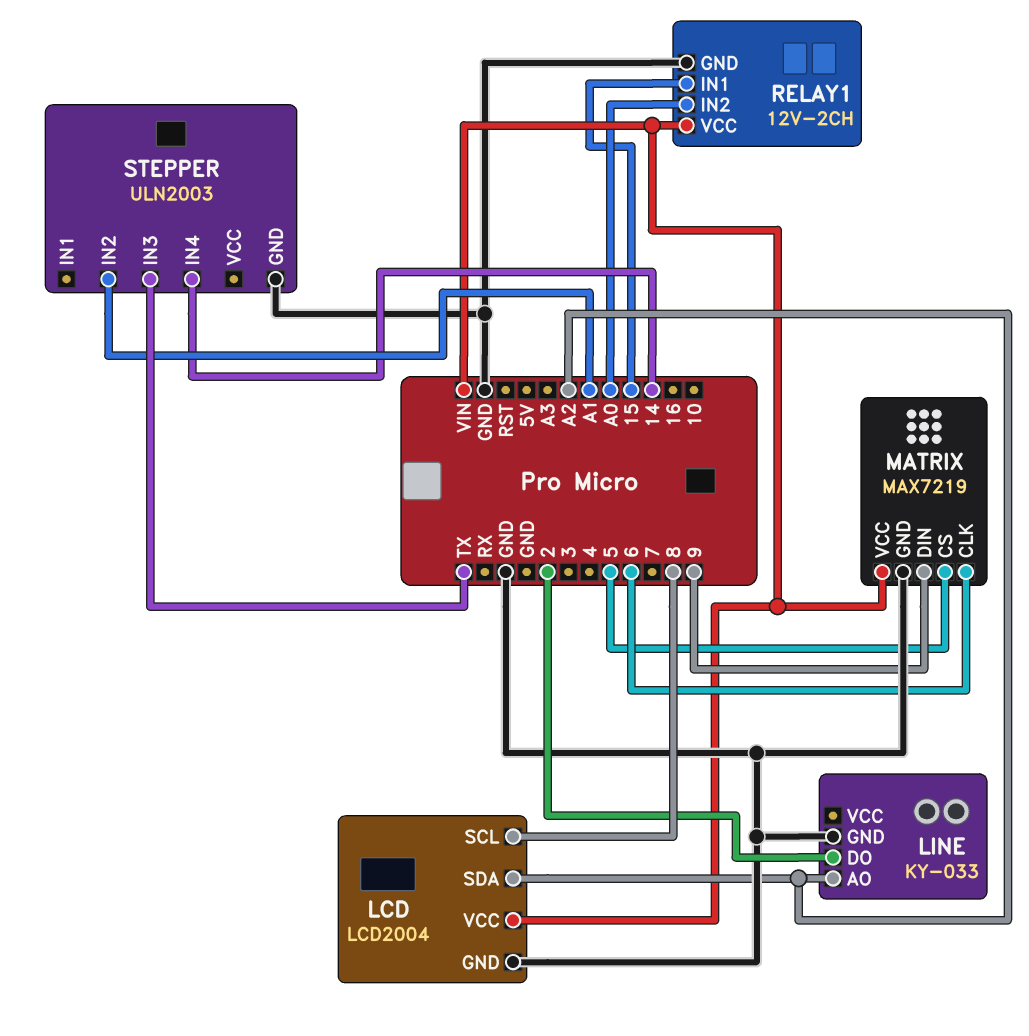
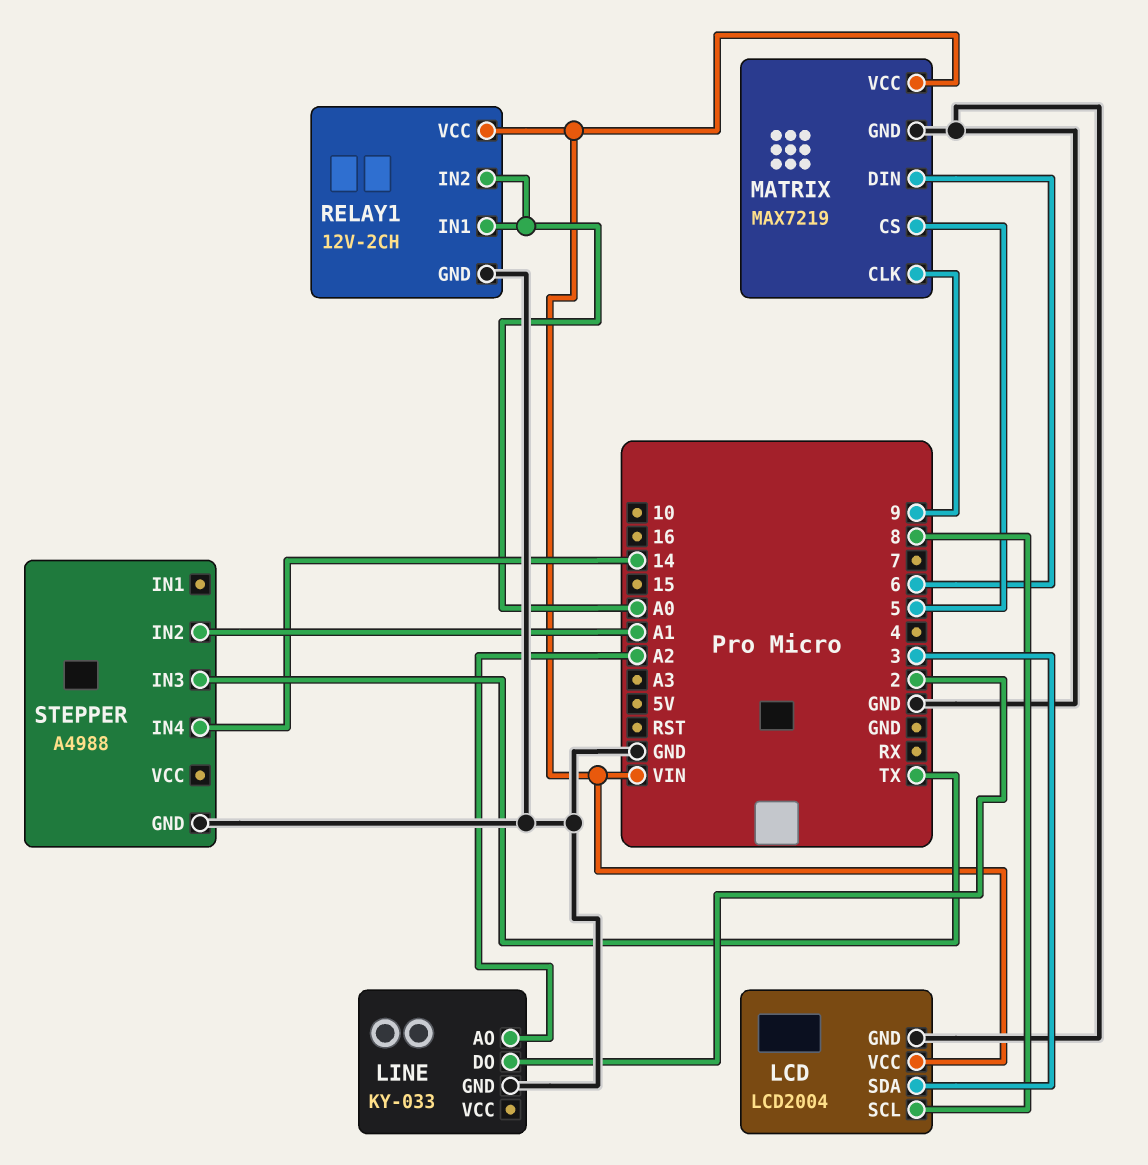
LCD pin SDA: A2 -> 3
MATRIX pin CLK: 6 -> 9
MATRIX pin DIN: 9 -> 6
RELAY1 pin IN1: 15 -> A0
STEPPER: ULN2003 -> A4988

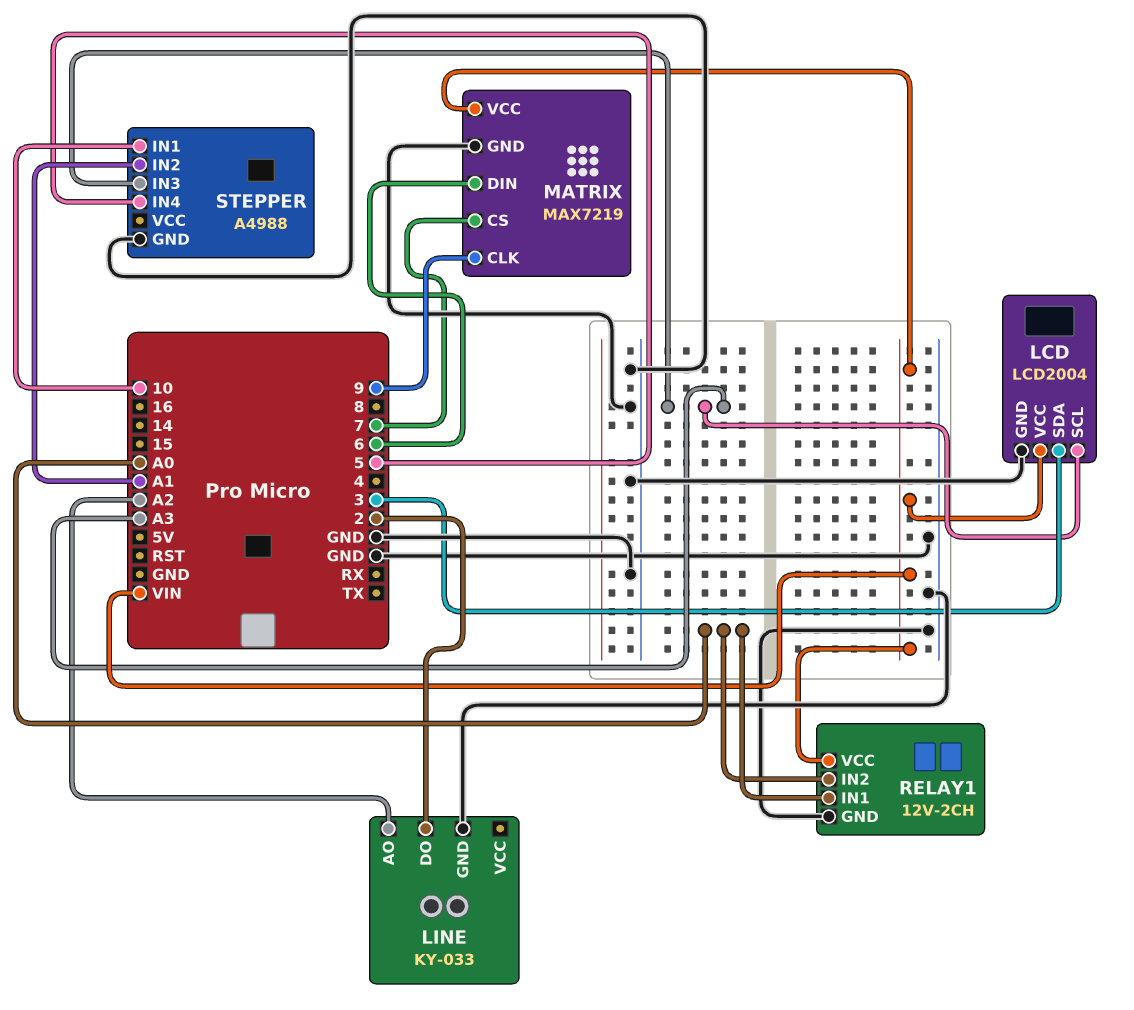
LCD pin SCL: 8 -> A3
MATRIX pin CS: 5 -> 7
STEPPER pin IN1: none -> 10
STEPPER pin IN3: TX -> A3
STEPPER pin IN4: 14 -> 5

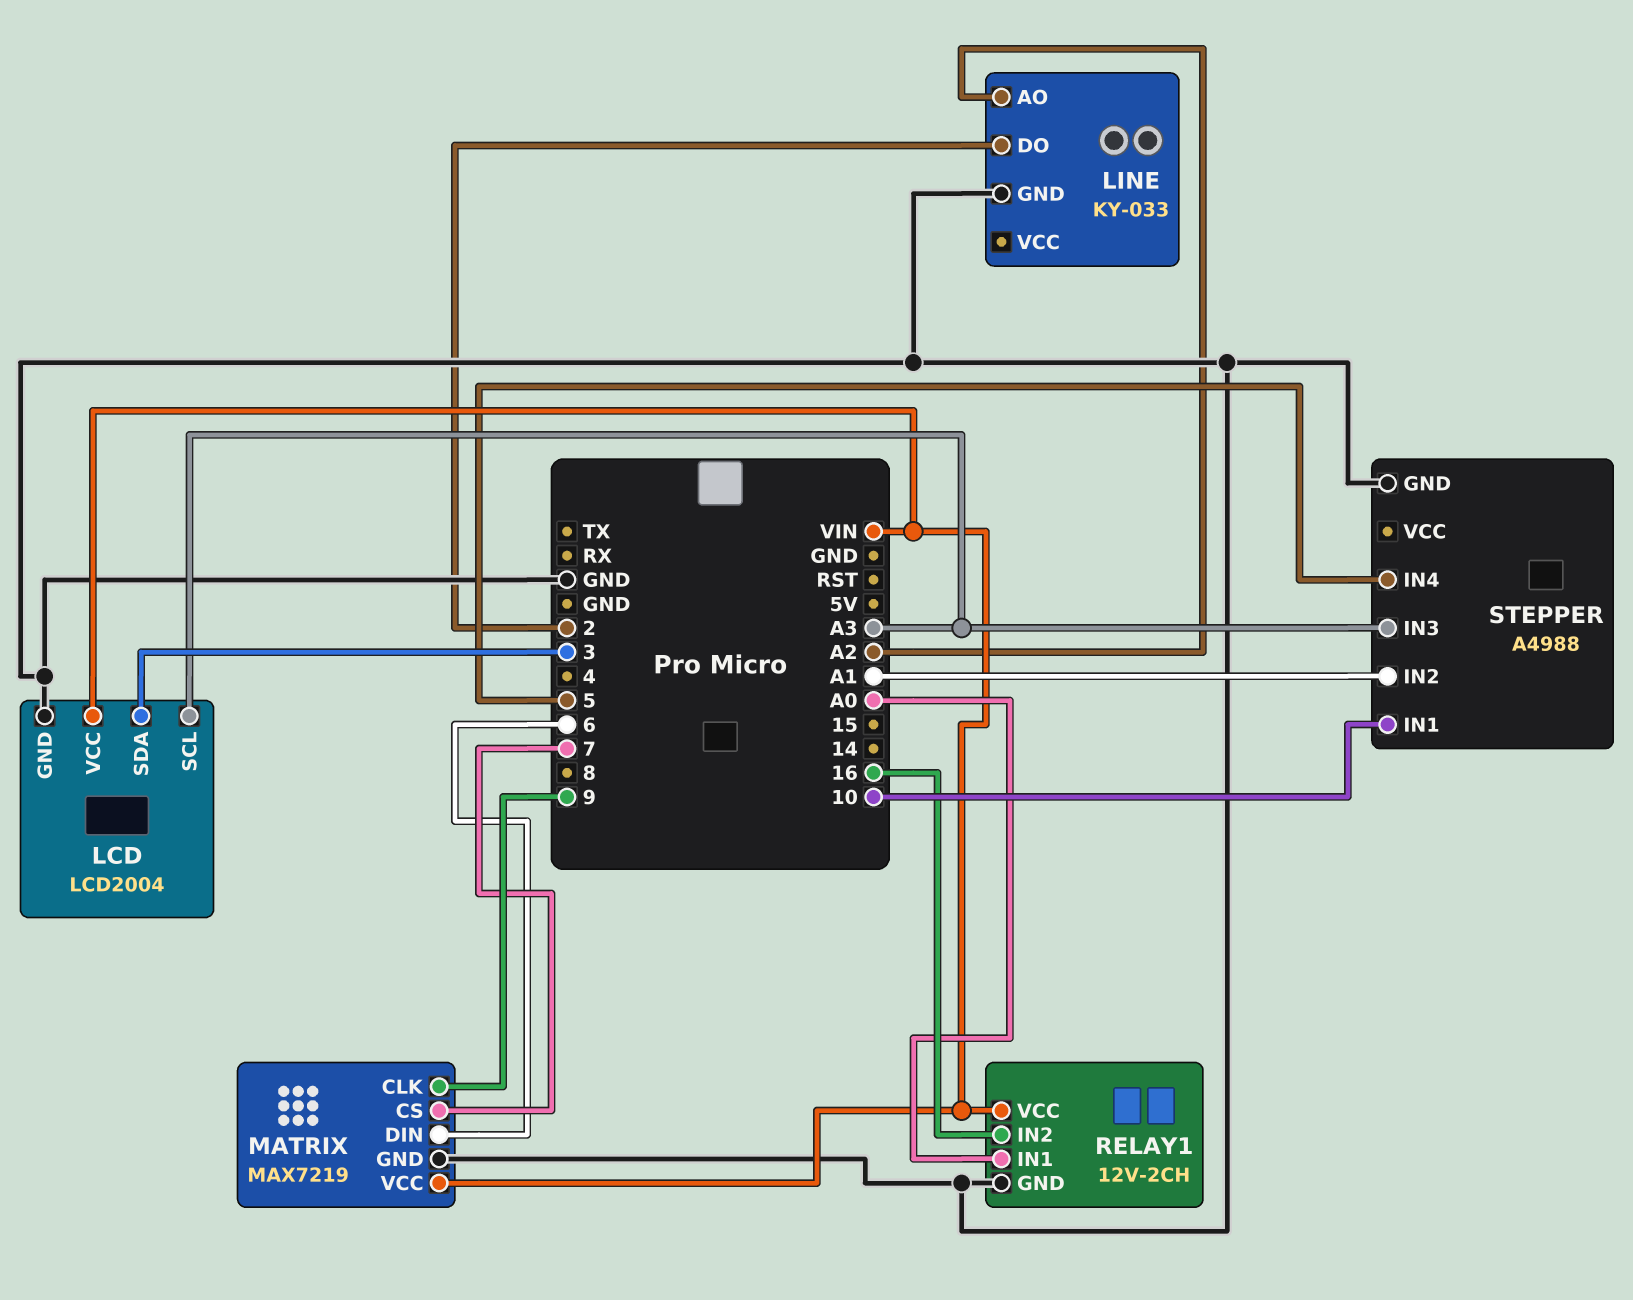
RELAY1 pin IN2: A0 -> 16

